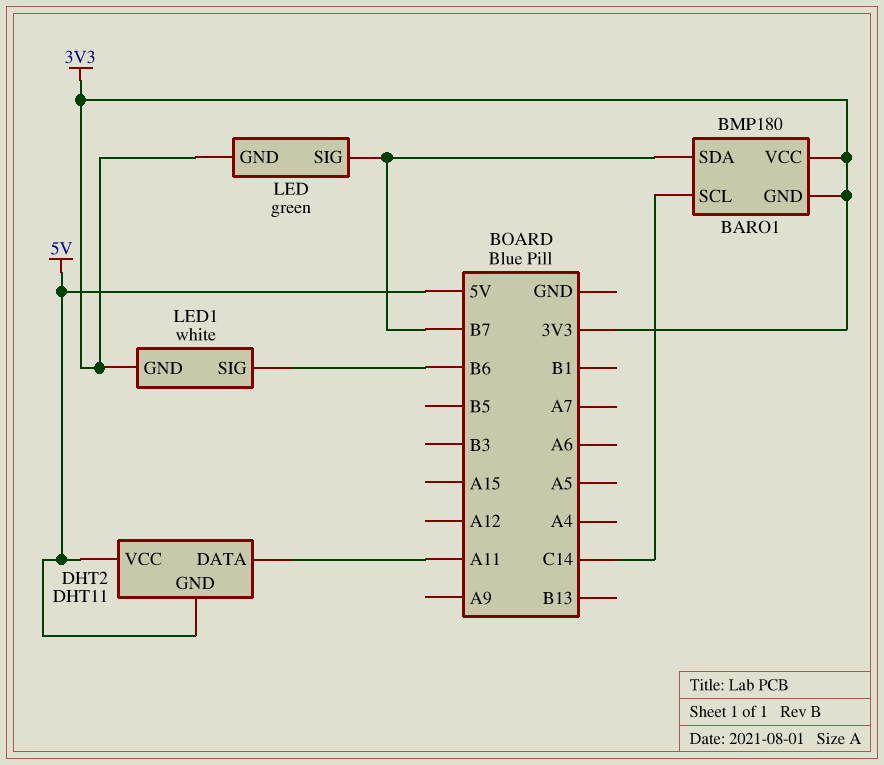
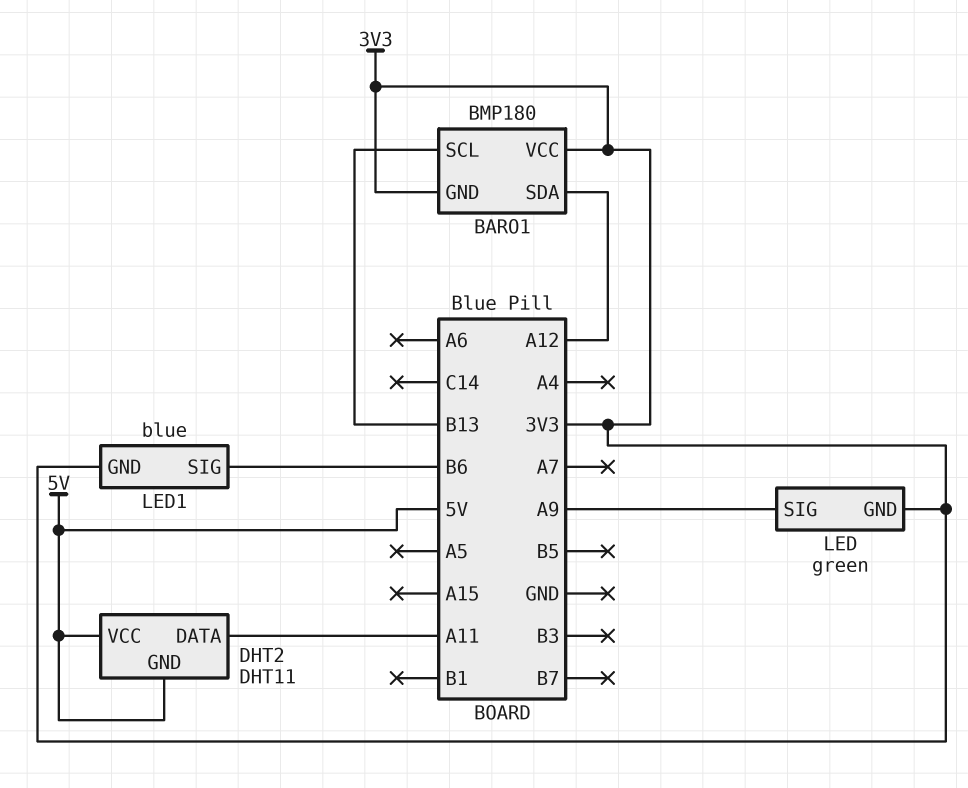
BARO1 pin SCL: C14 -> B13
BARO1 pin SDA: B7 -> A12
LED pin SIG: B7 -> A9
LED1: white -> blue

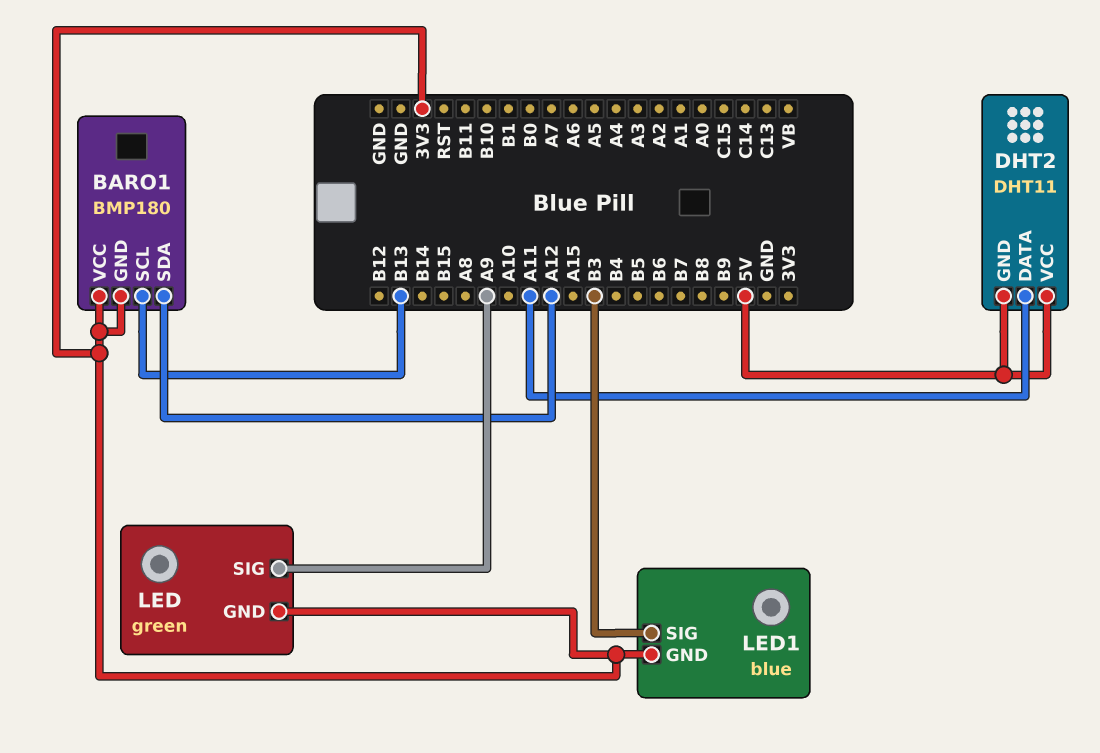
LED1 pin SIG: B6 -> B3

